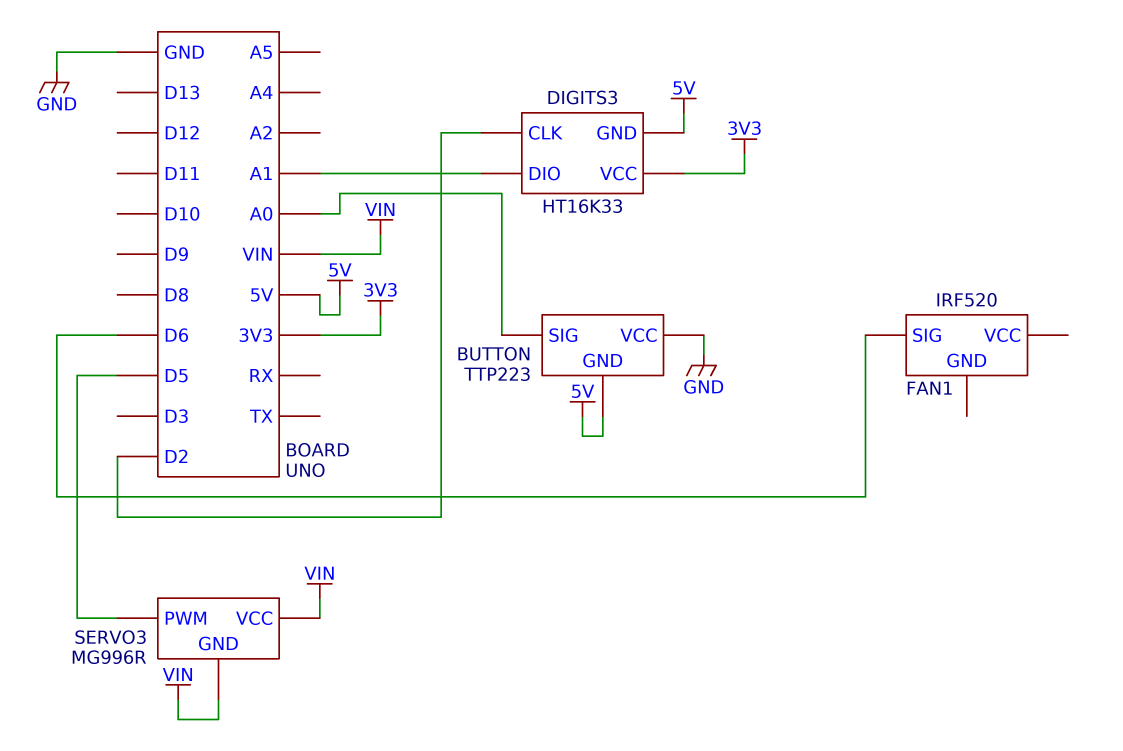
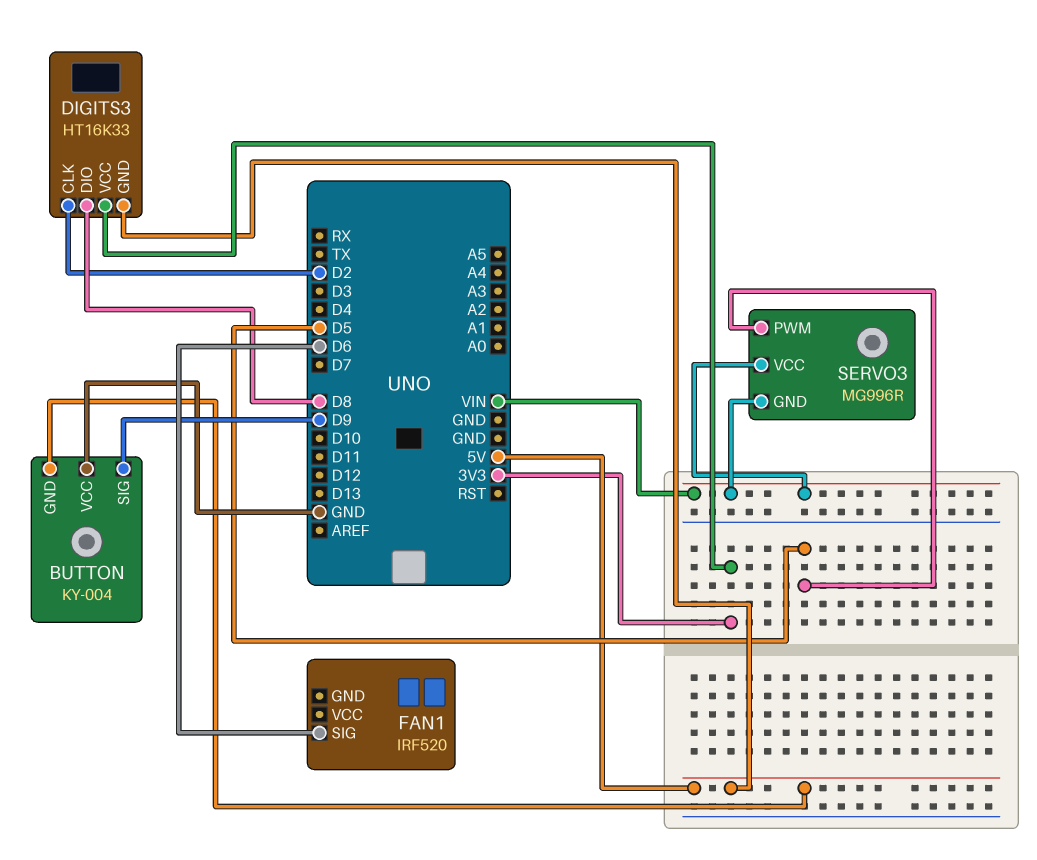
BUTTON: TTP223 -> KY-004
BUTTON pin SIG: A0 -> D9
DIGITS3 pin DIO: A1 -> D8

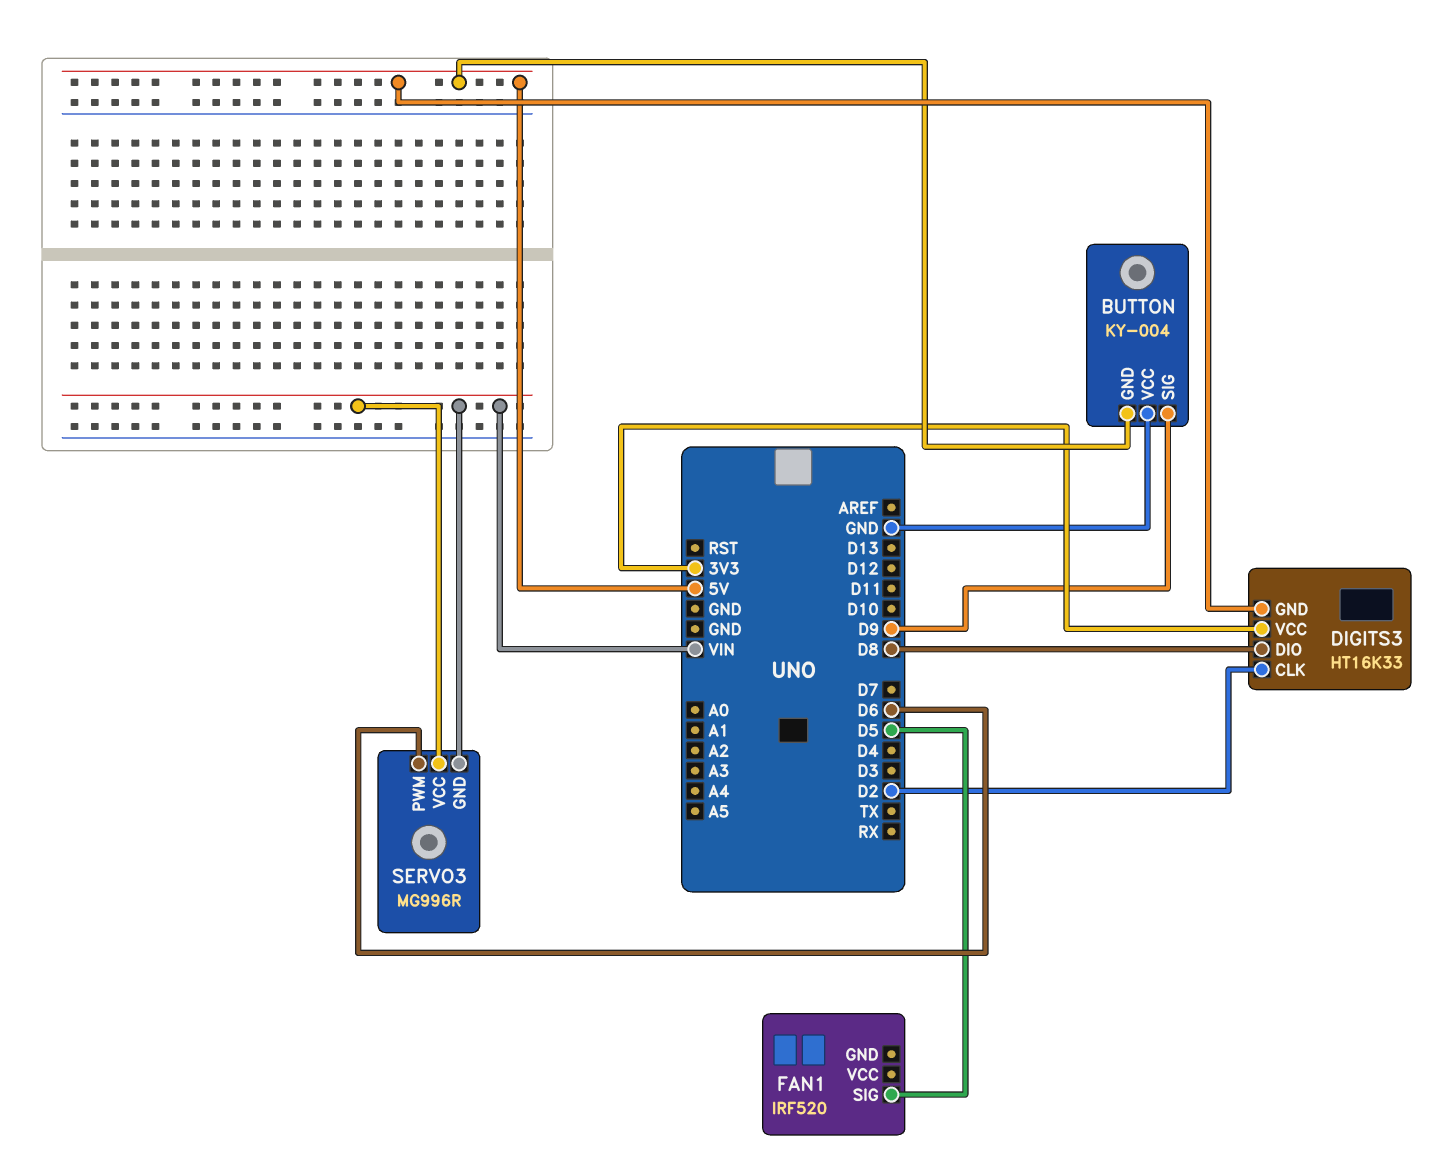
FAN1 pin SIG: D6 -> D5
SERVO3 pin PWM: D5 -> D6

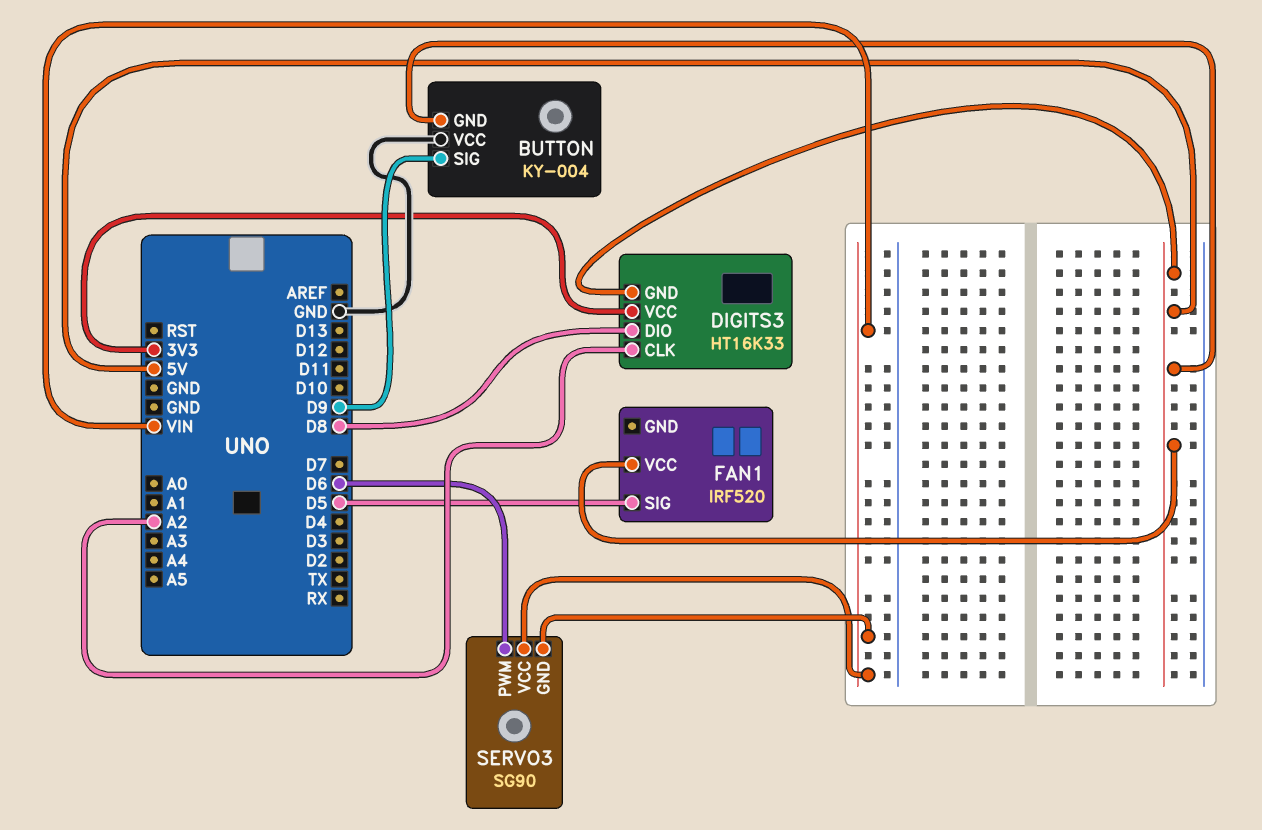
DIGITS3 pin CLK: D2 -> A2
FAN1 pin VCC: none -> 5V
SERVO3: MG996R -> SG90

